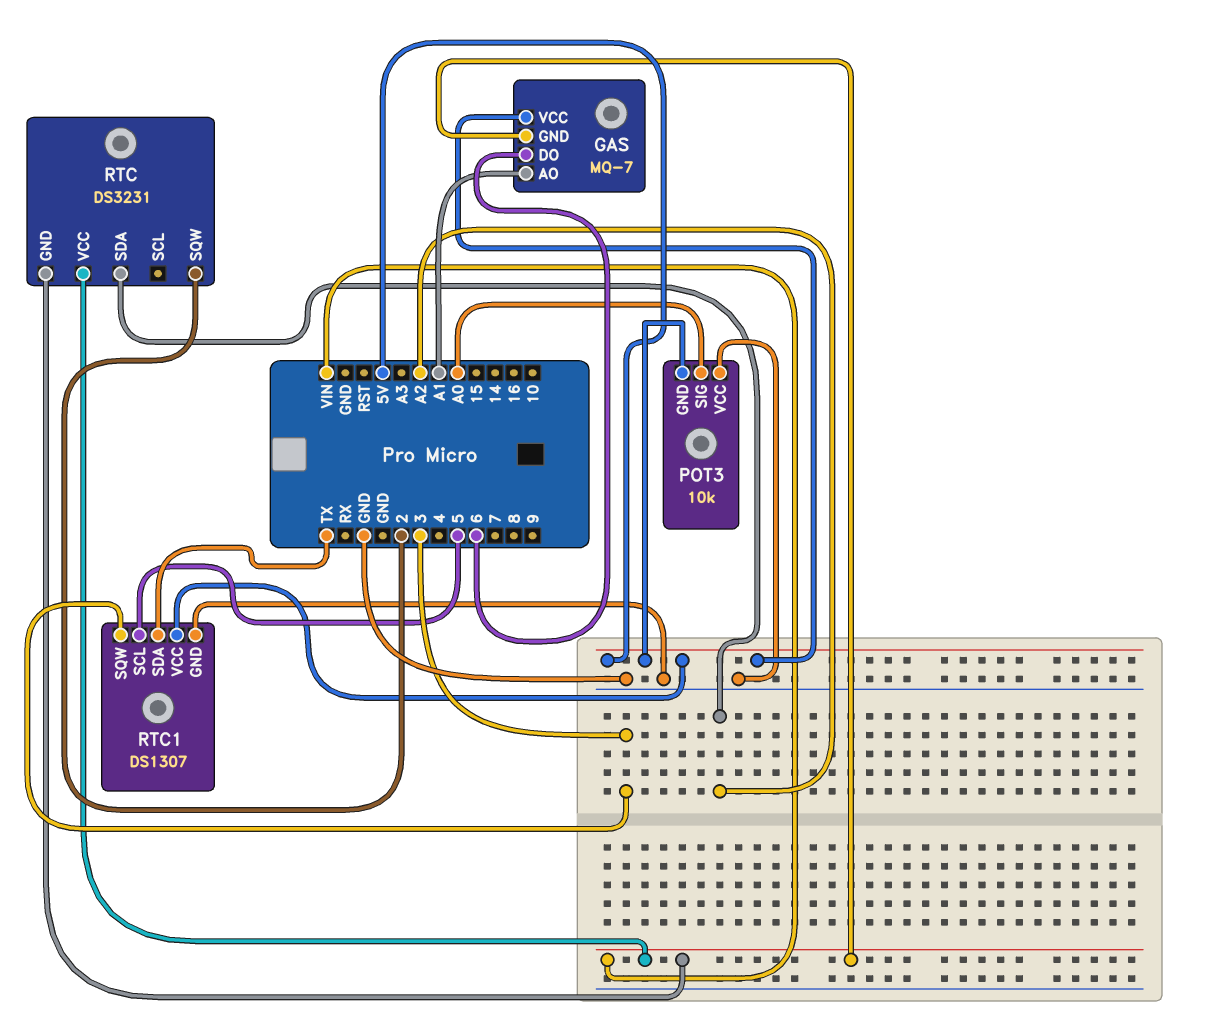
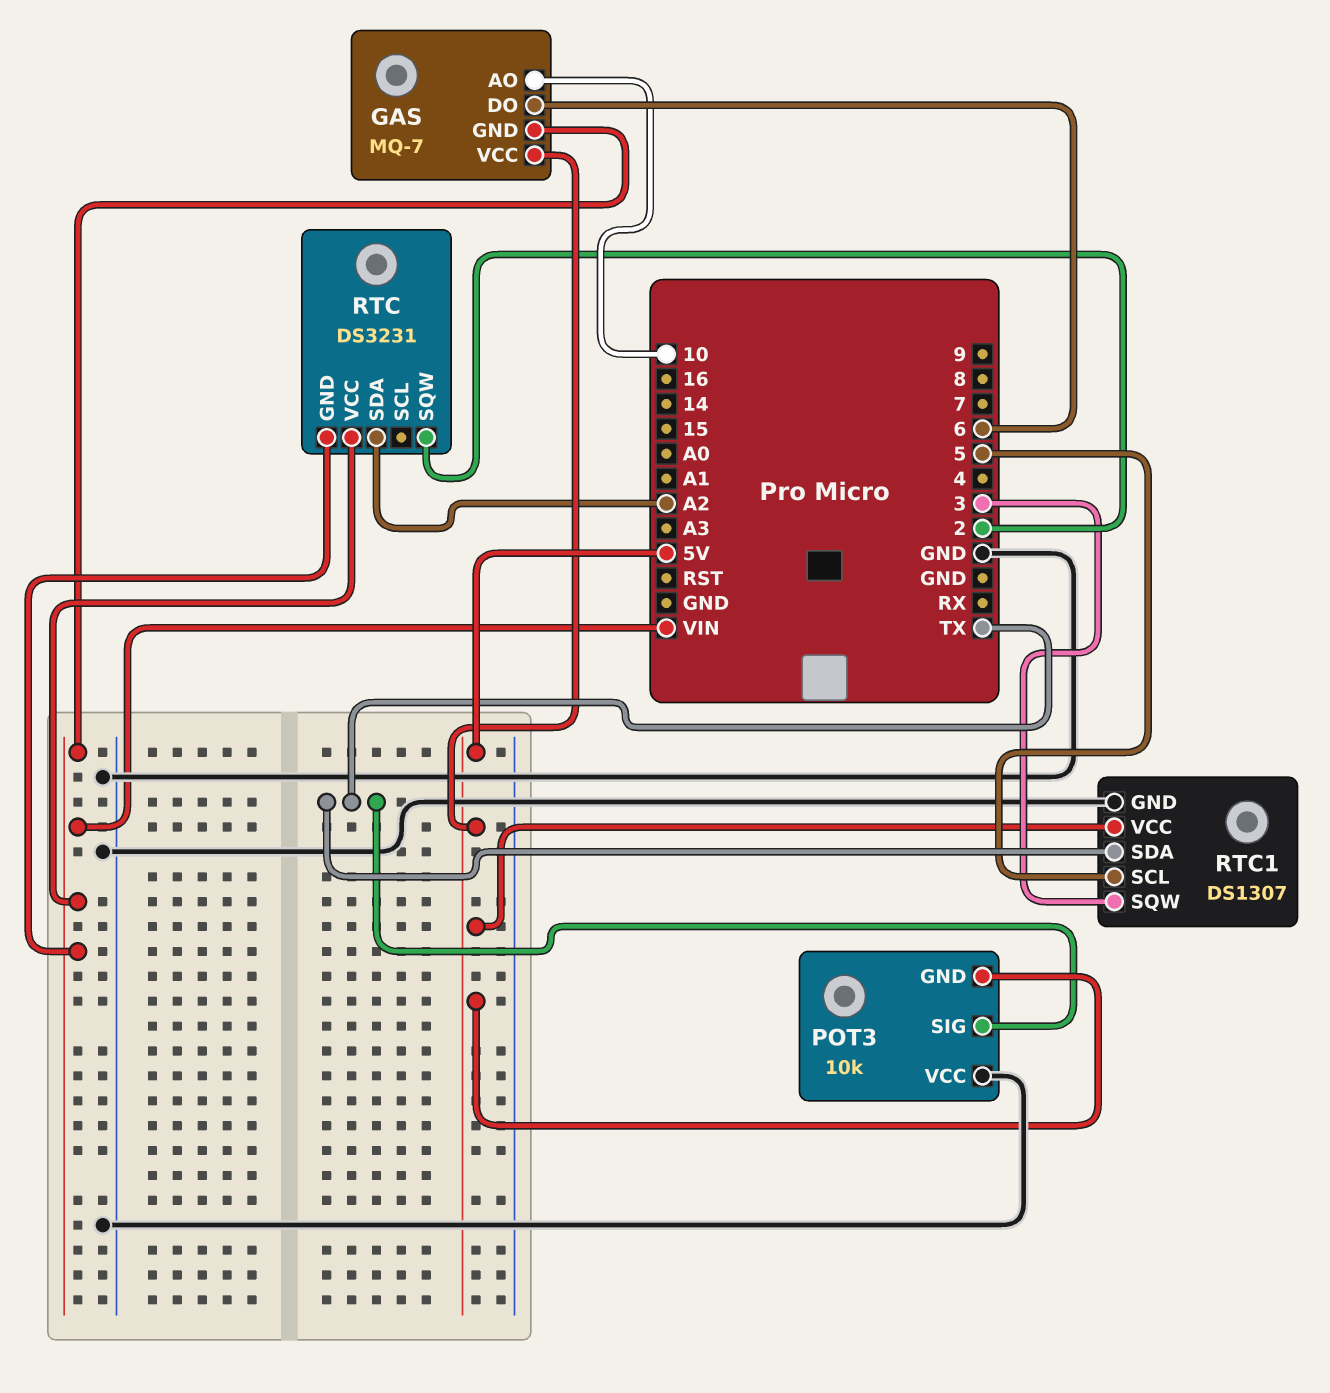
GAS pin AO: A1 -> 10
POT3 pin SIG: A0 -> TX

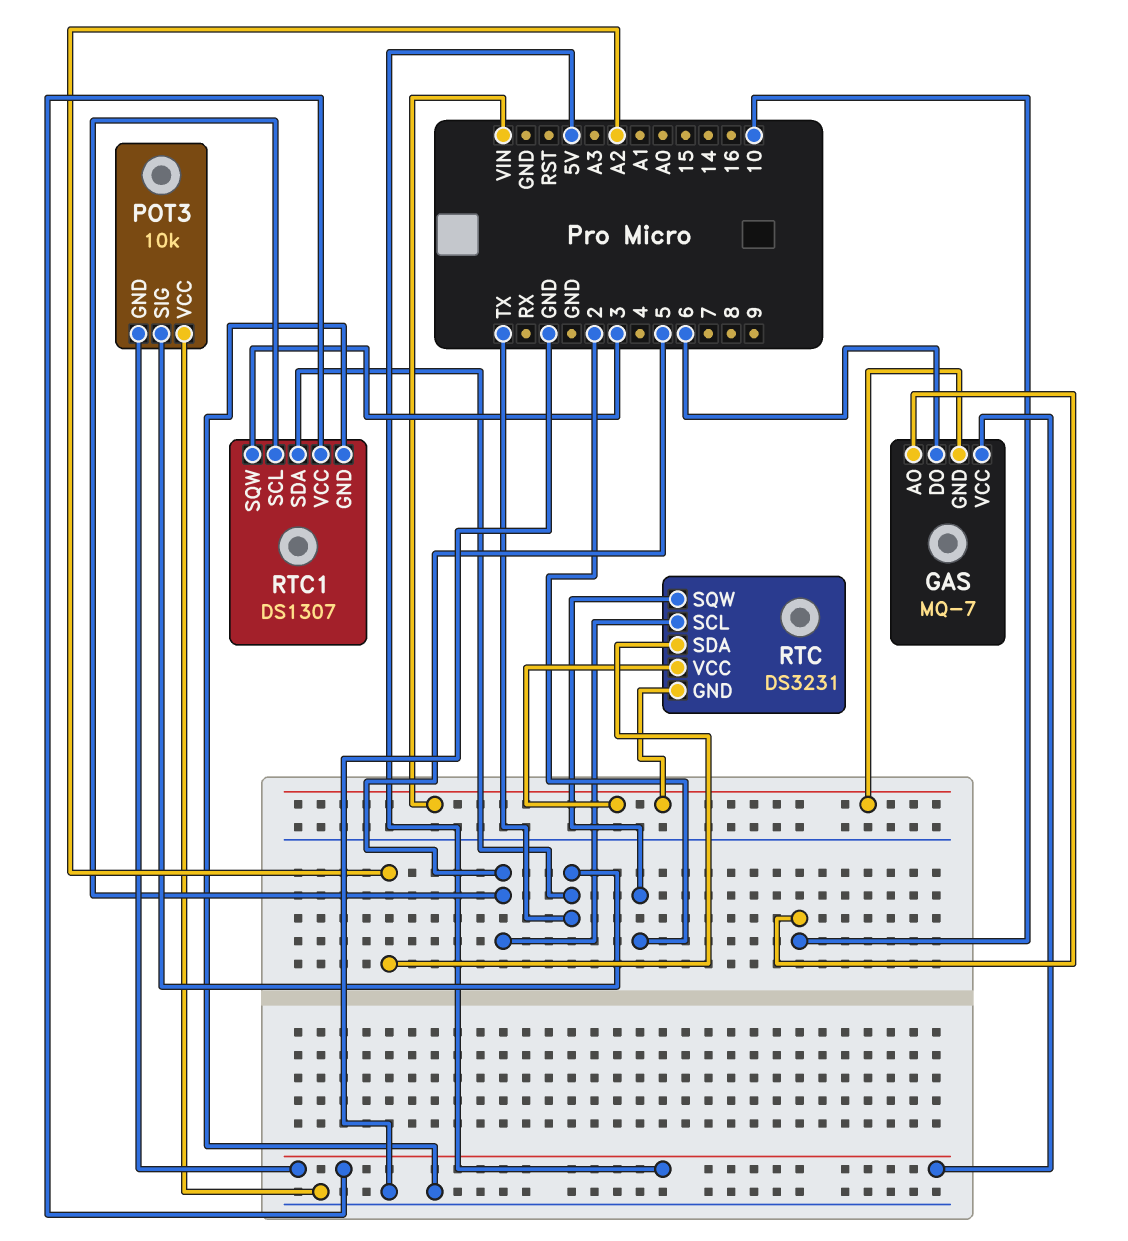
RTC pin SCL: none -> 5

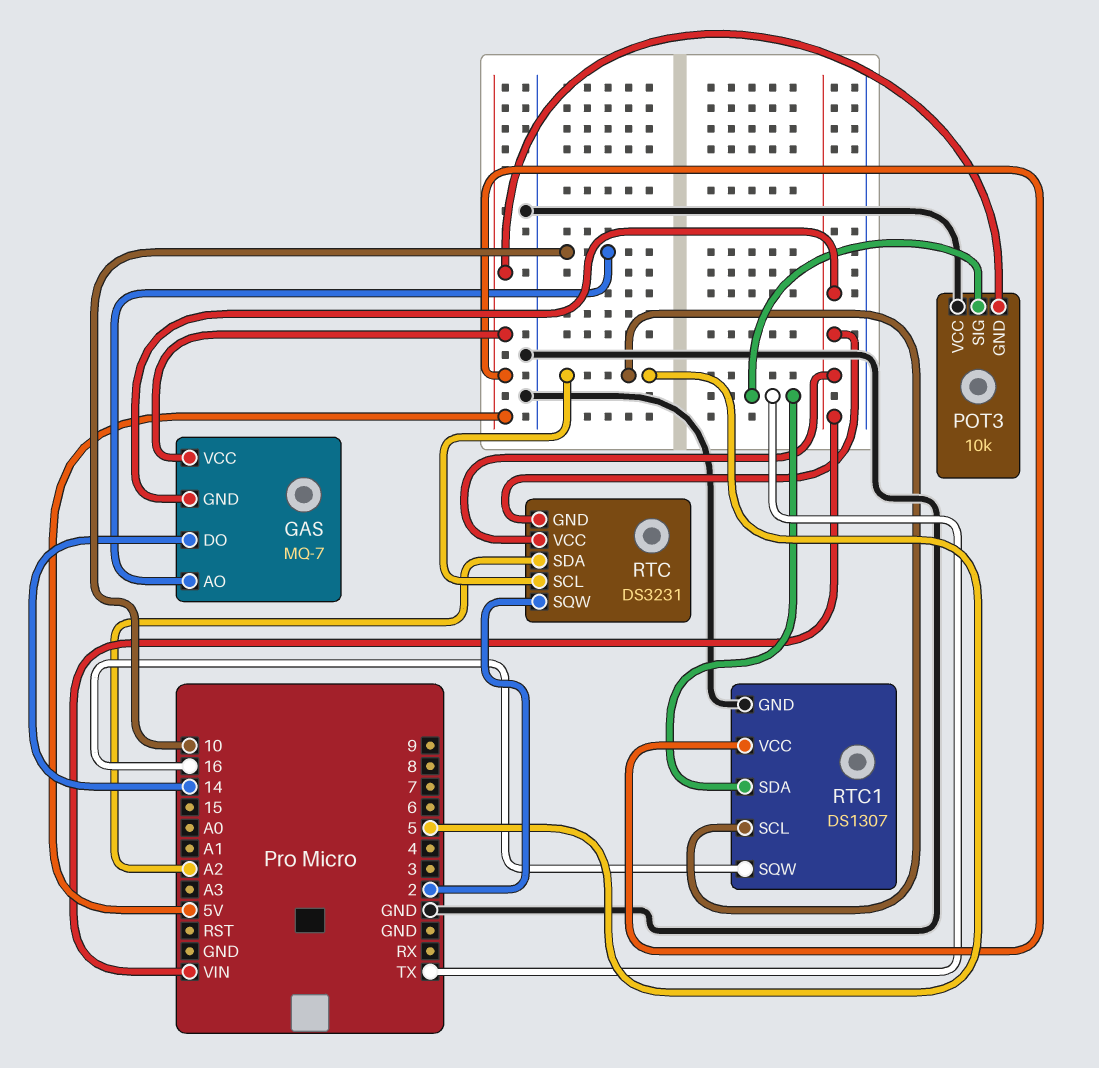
GAS pin DO: 6 -> 14
RTC1 pin SQW: 3 -> 16

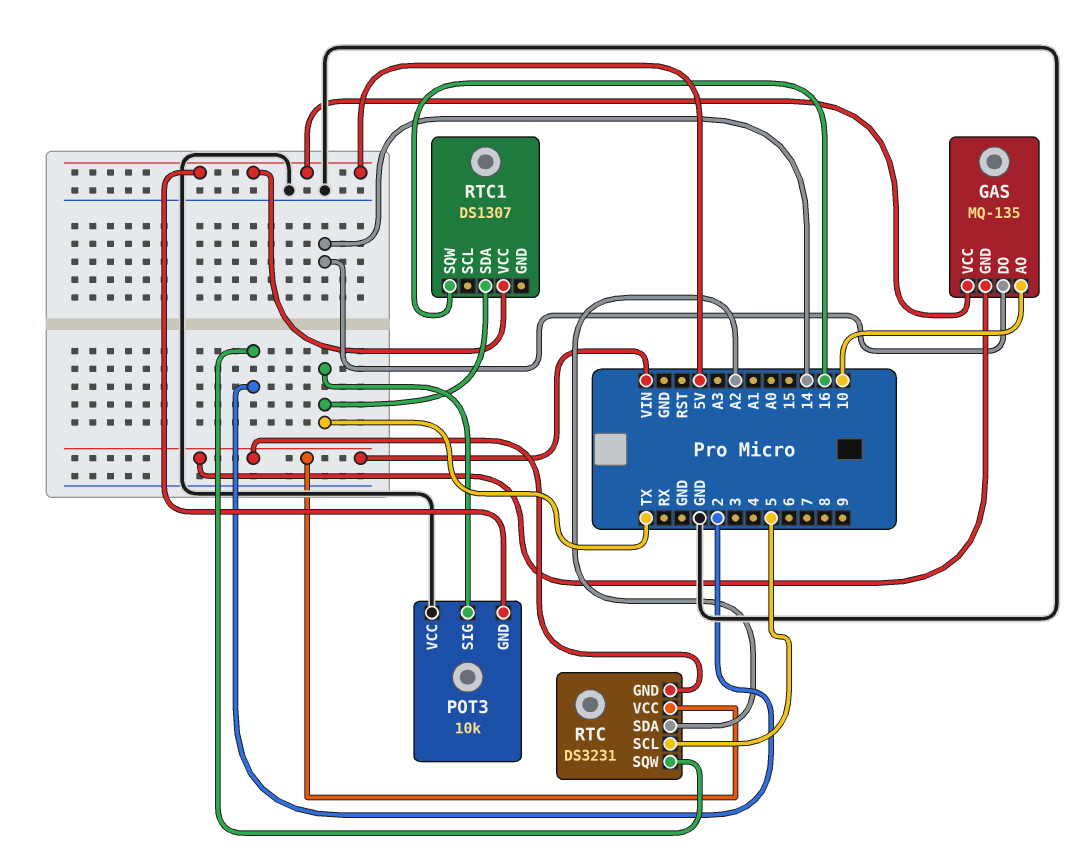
GAS: MQ-7 -> MQ-135
RTC1 pin GND: GND -> none
RTC1 pin SCL: 5 -> none

